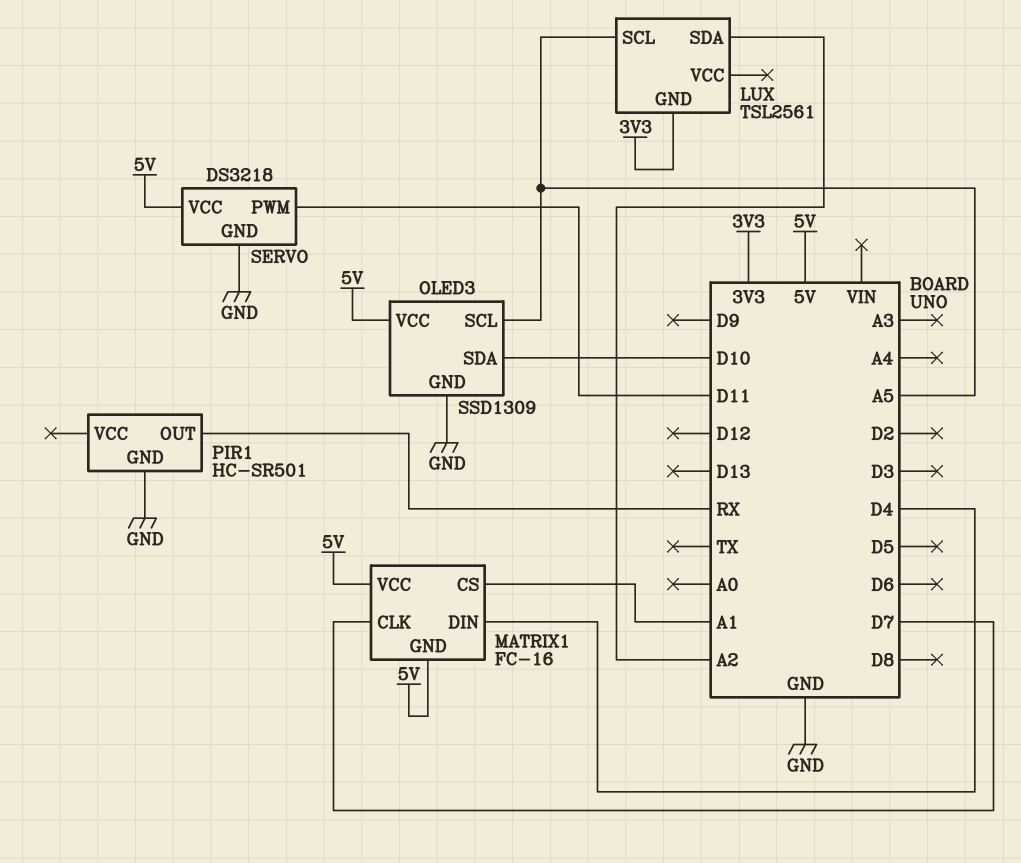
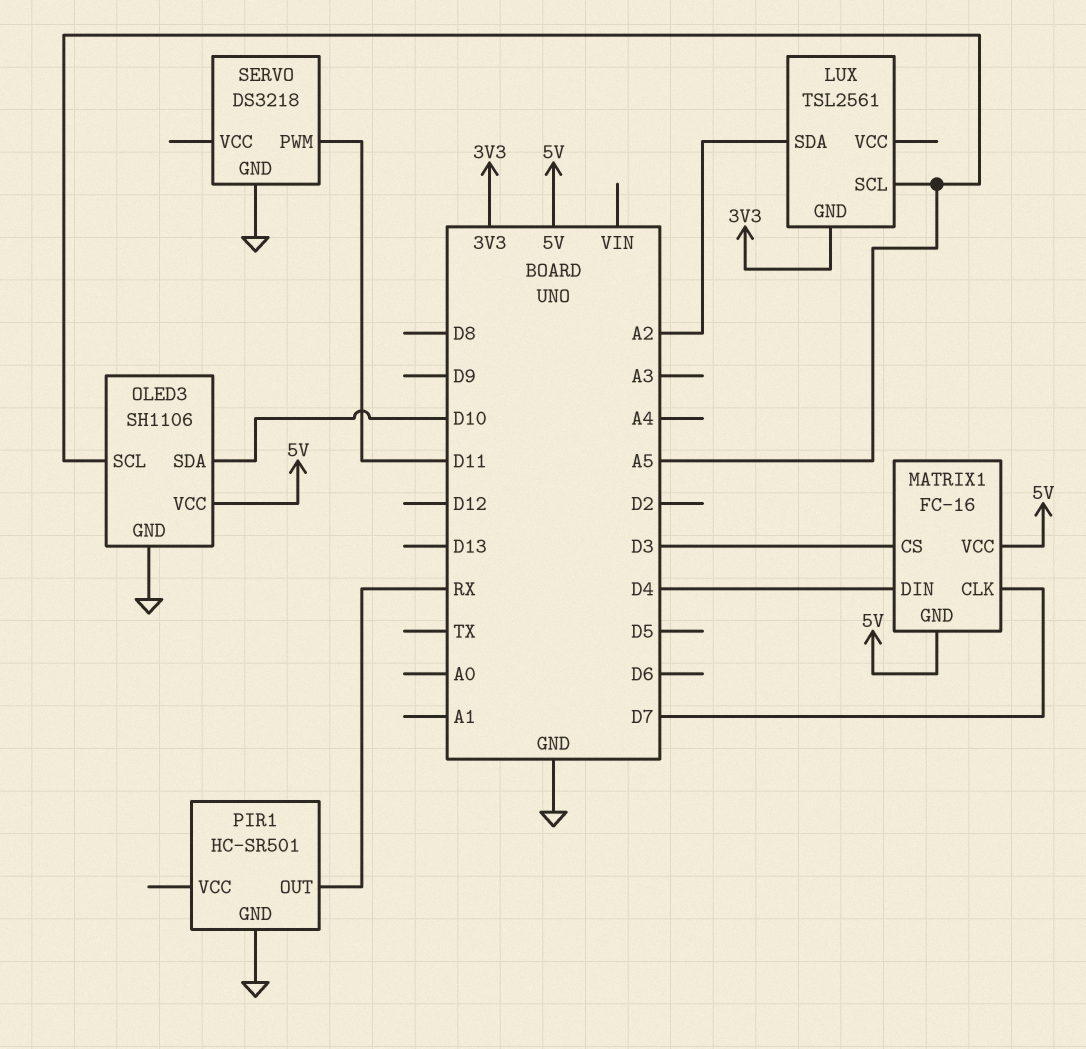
MATRIX1 pin CS: A1 -> D3
OLED3: SSD1309 -> SH1106
SERVO pin VCC: 5V -> none

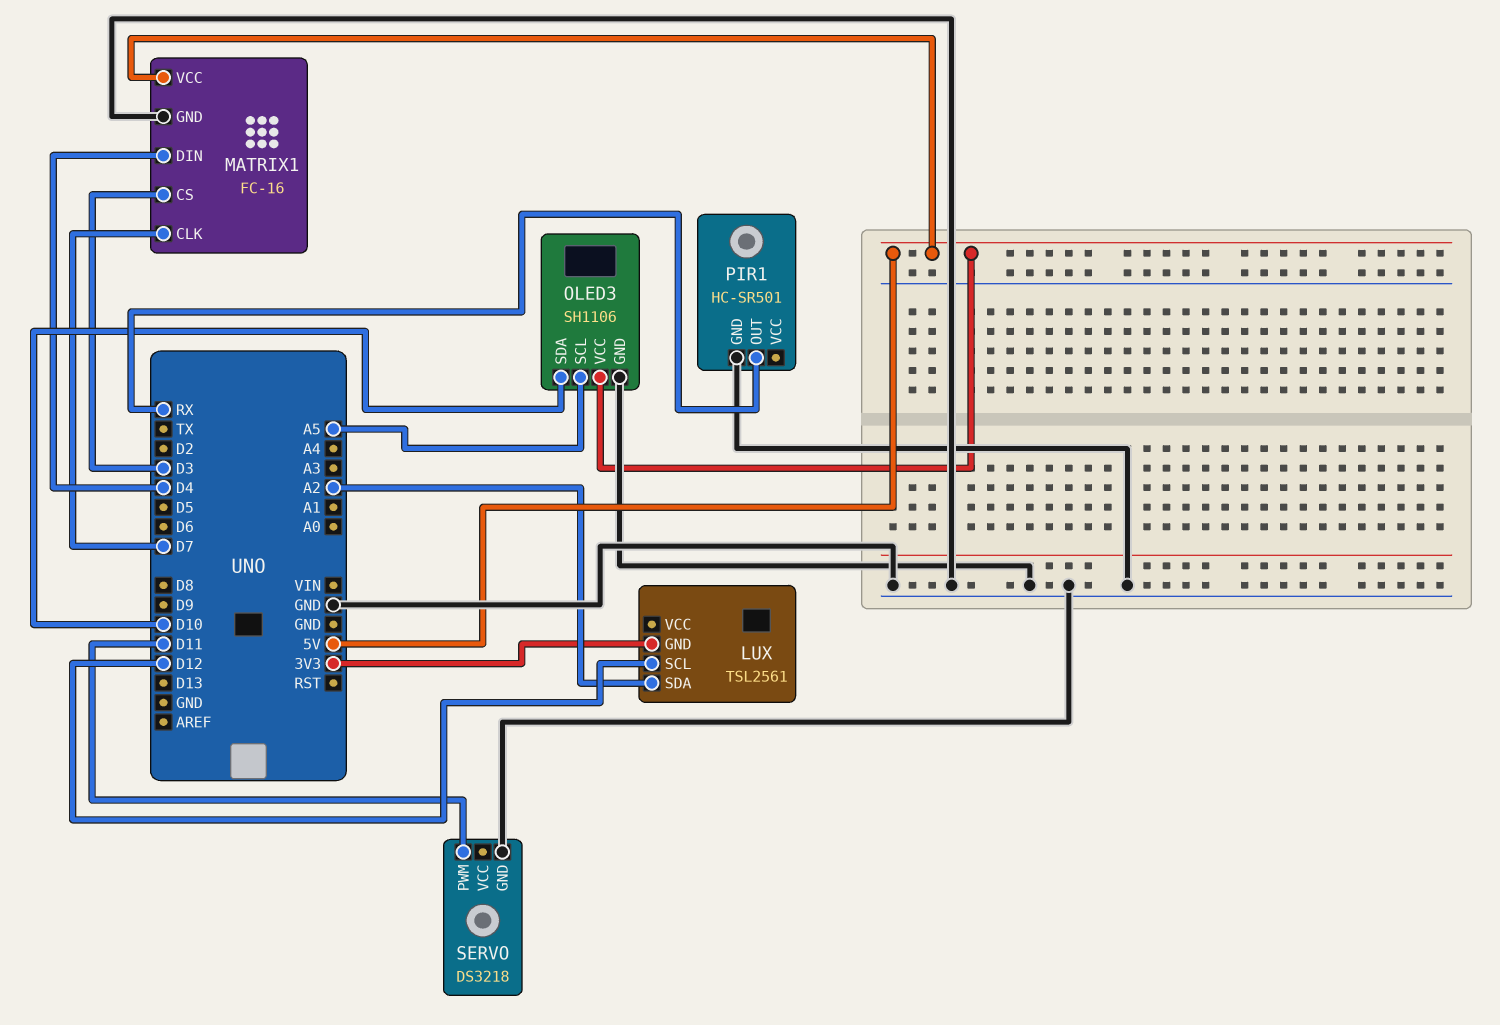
LUX pin SCL: A5 -> D12
MATRIX1 pin GND: 5V -> GND

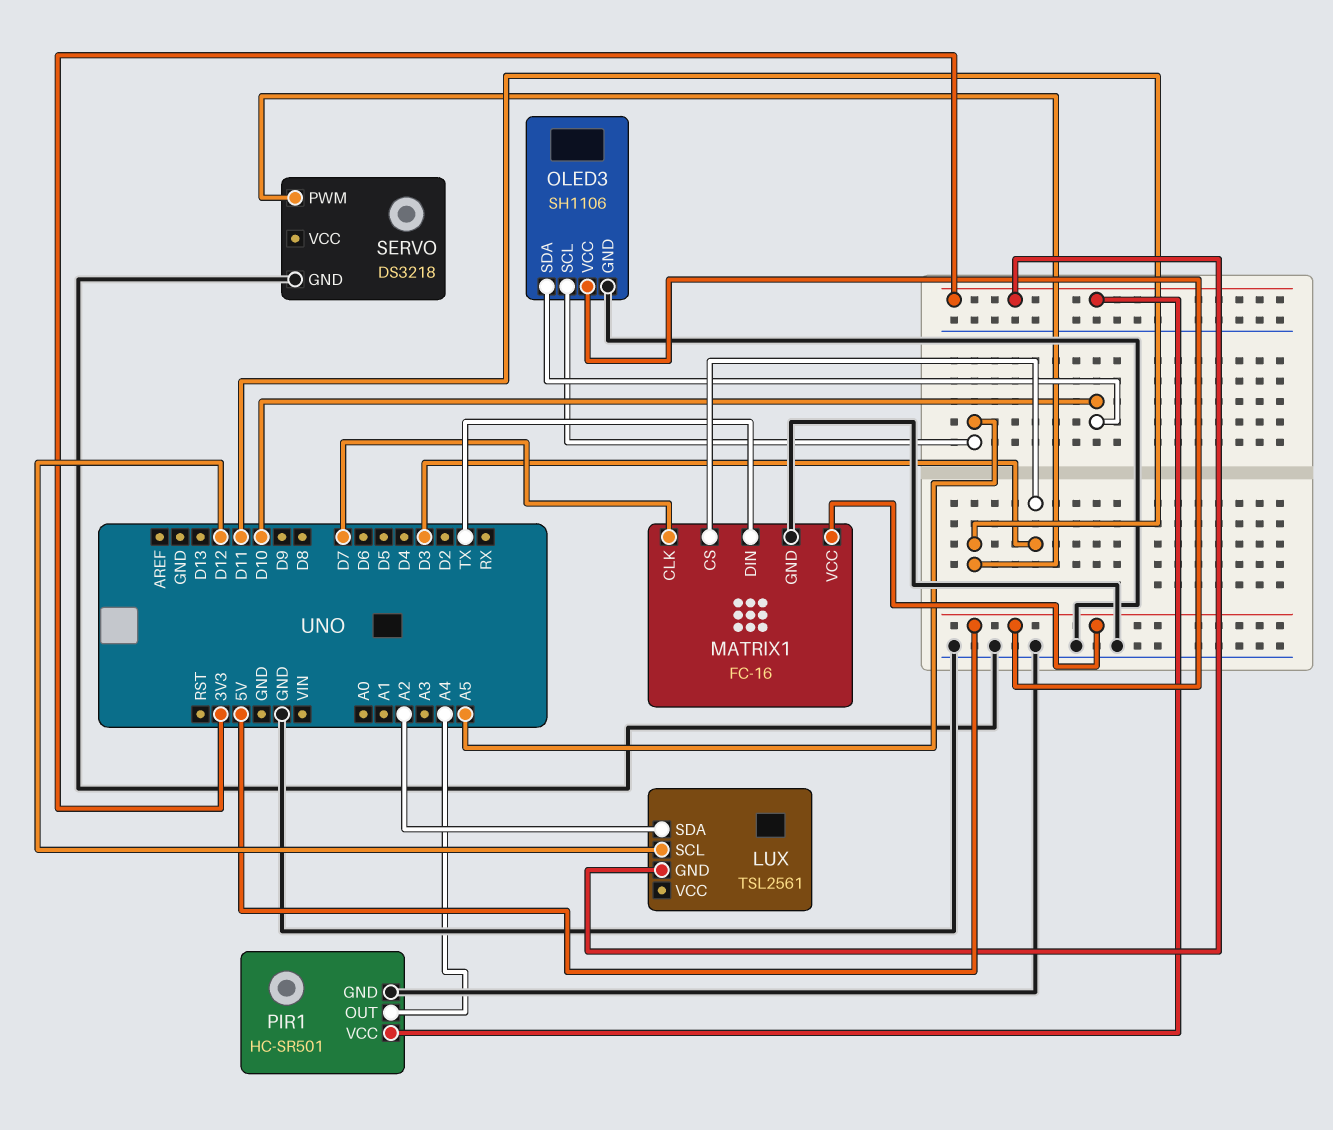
MATRIX1 pin DIN: D4 -> TX
PIR1 pin OUT: RX -> A4
PIR1 pin VCC: none -> 3V3

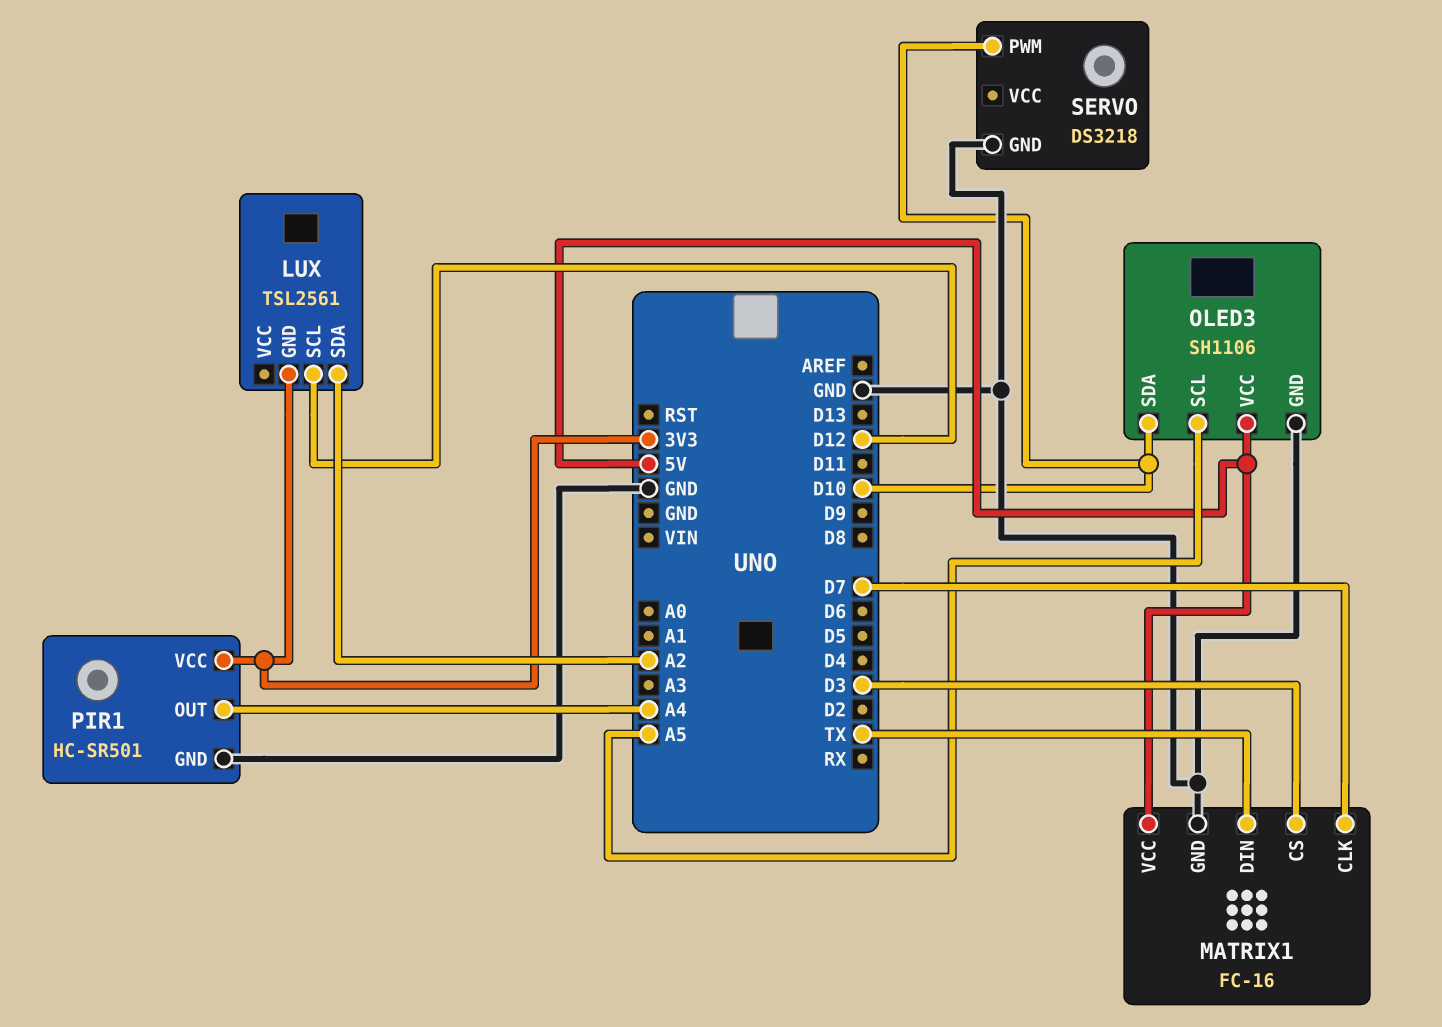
SERVO pin PWM: D11 -> D10

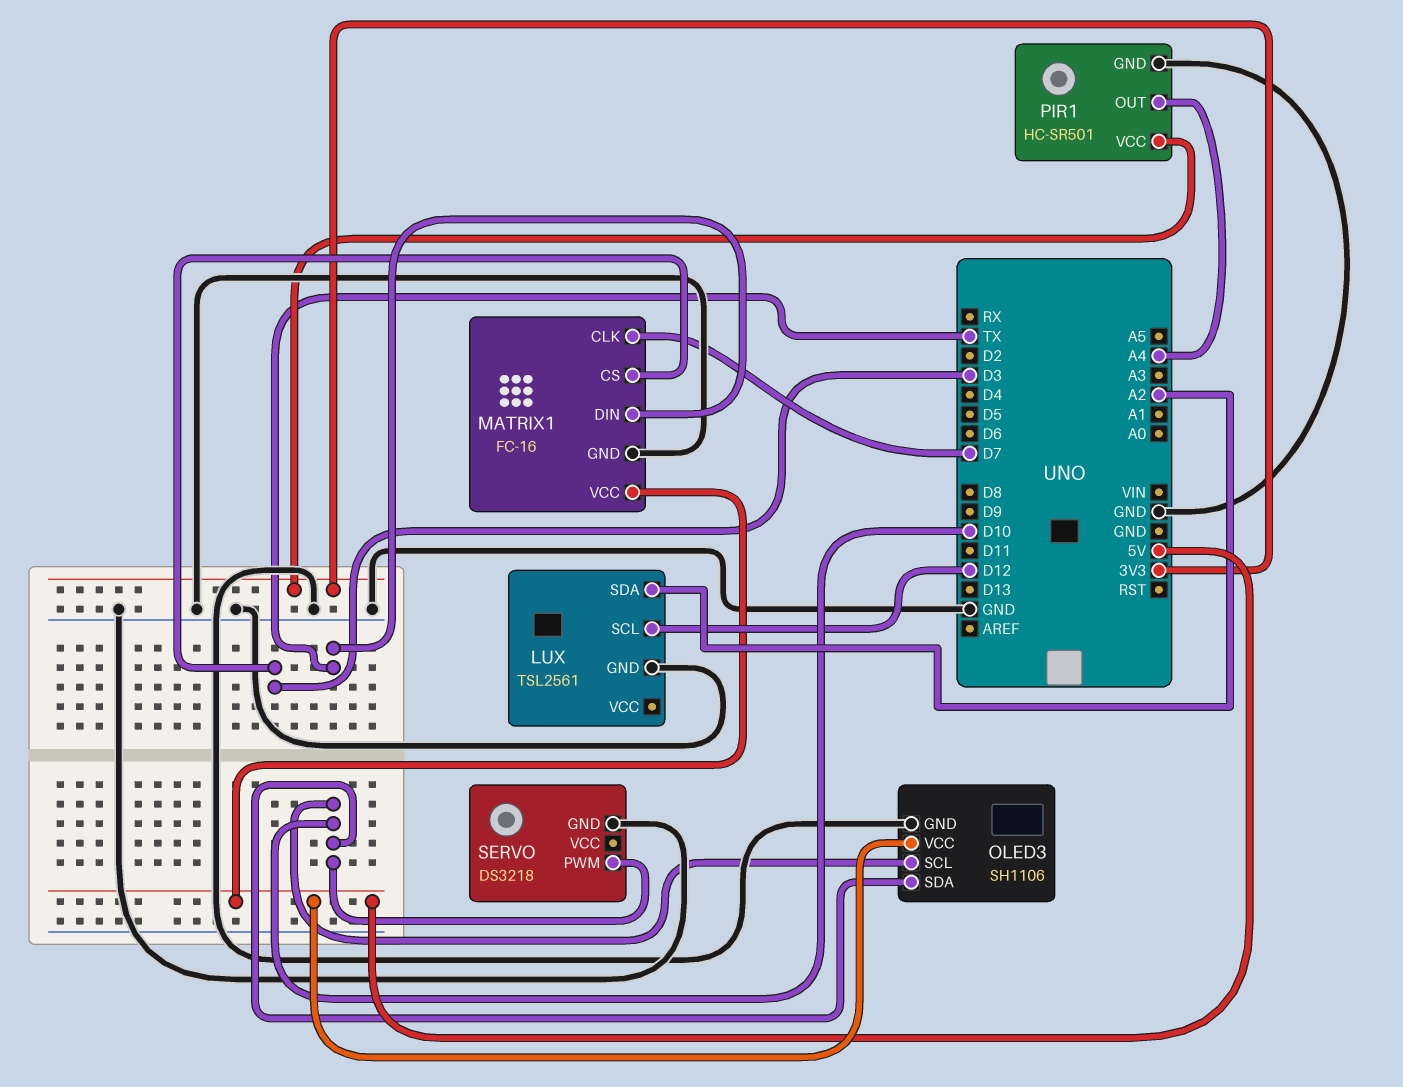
LUX pin GND: 3V3 -> GND
OLED3 pin SCL: A5 -> D10

